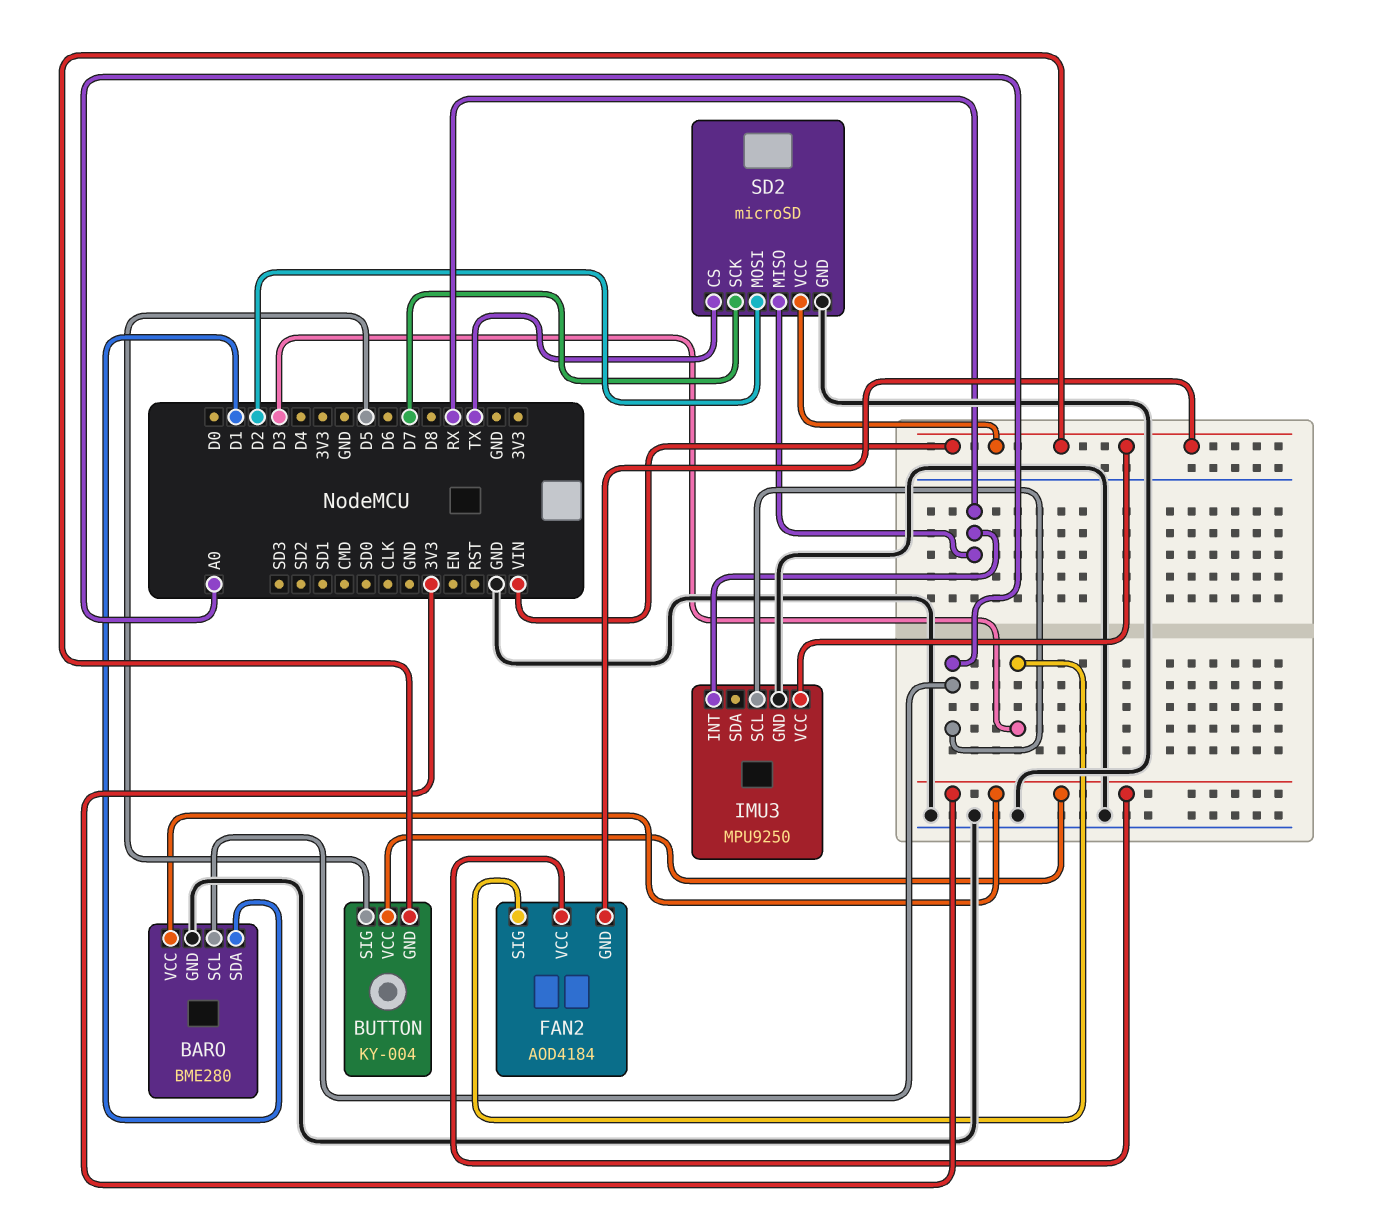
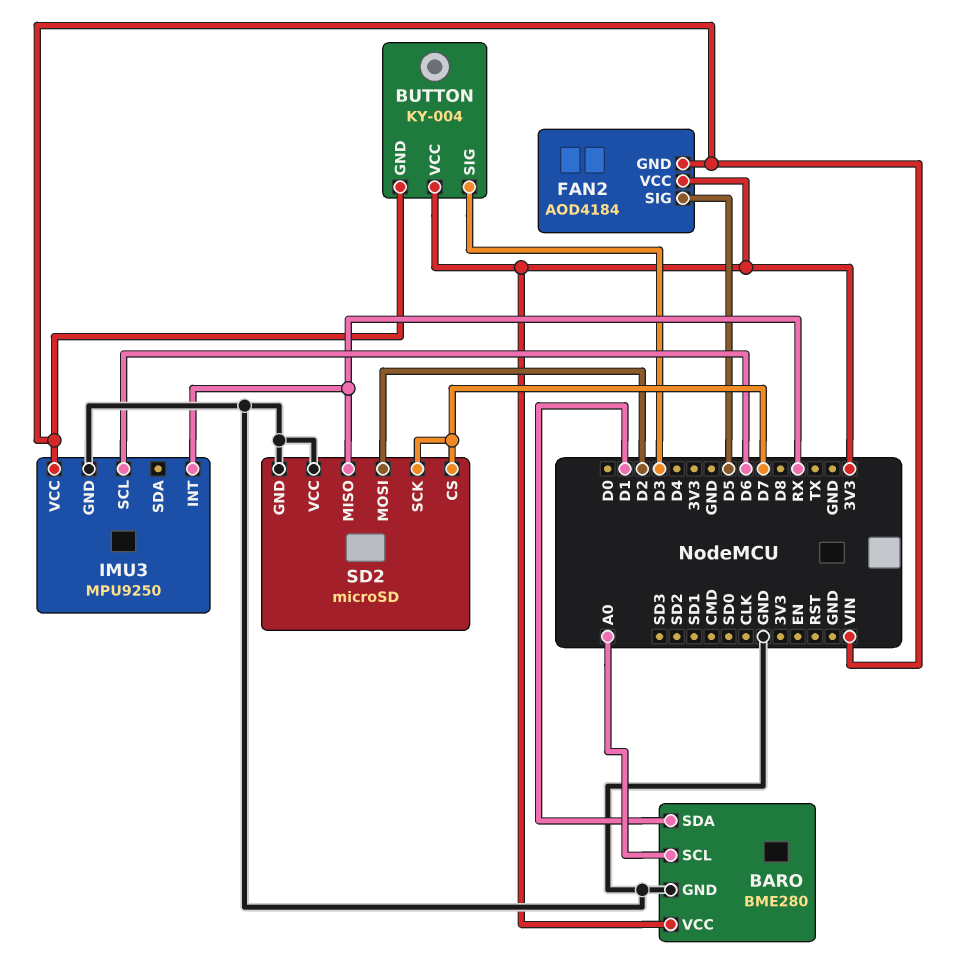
BUTTON pin SIG: D5 -> D3
FAN2 pin SIG: D3 -> D5
IMU3 pin SCL: A0 -> D6
SD2 pin CS: TX -> D7
SD2 pin VCC: VIN -> GND

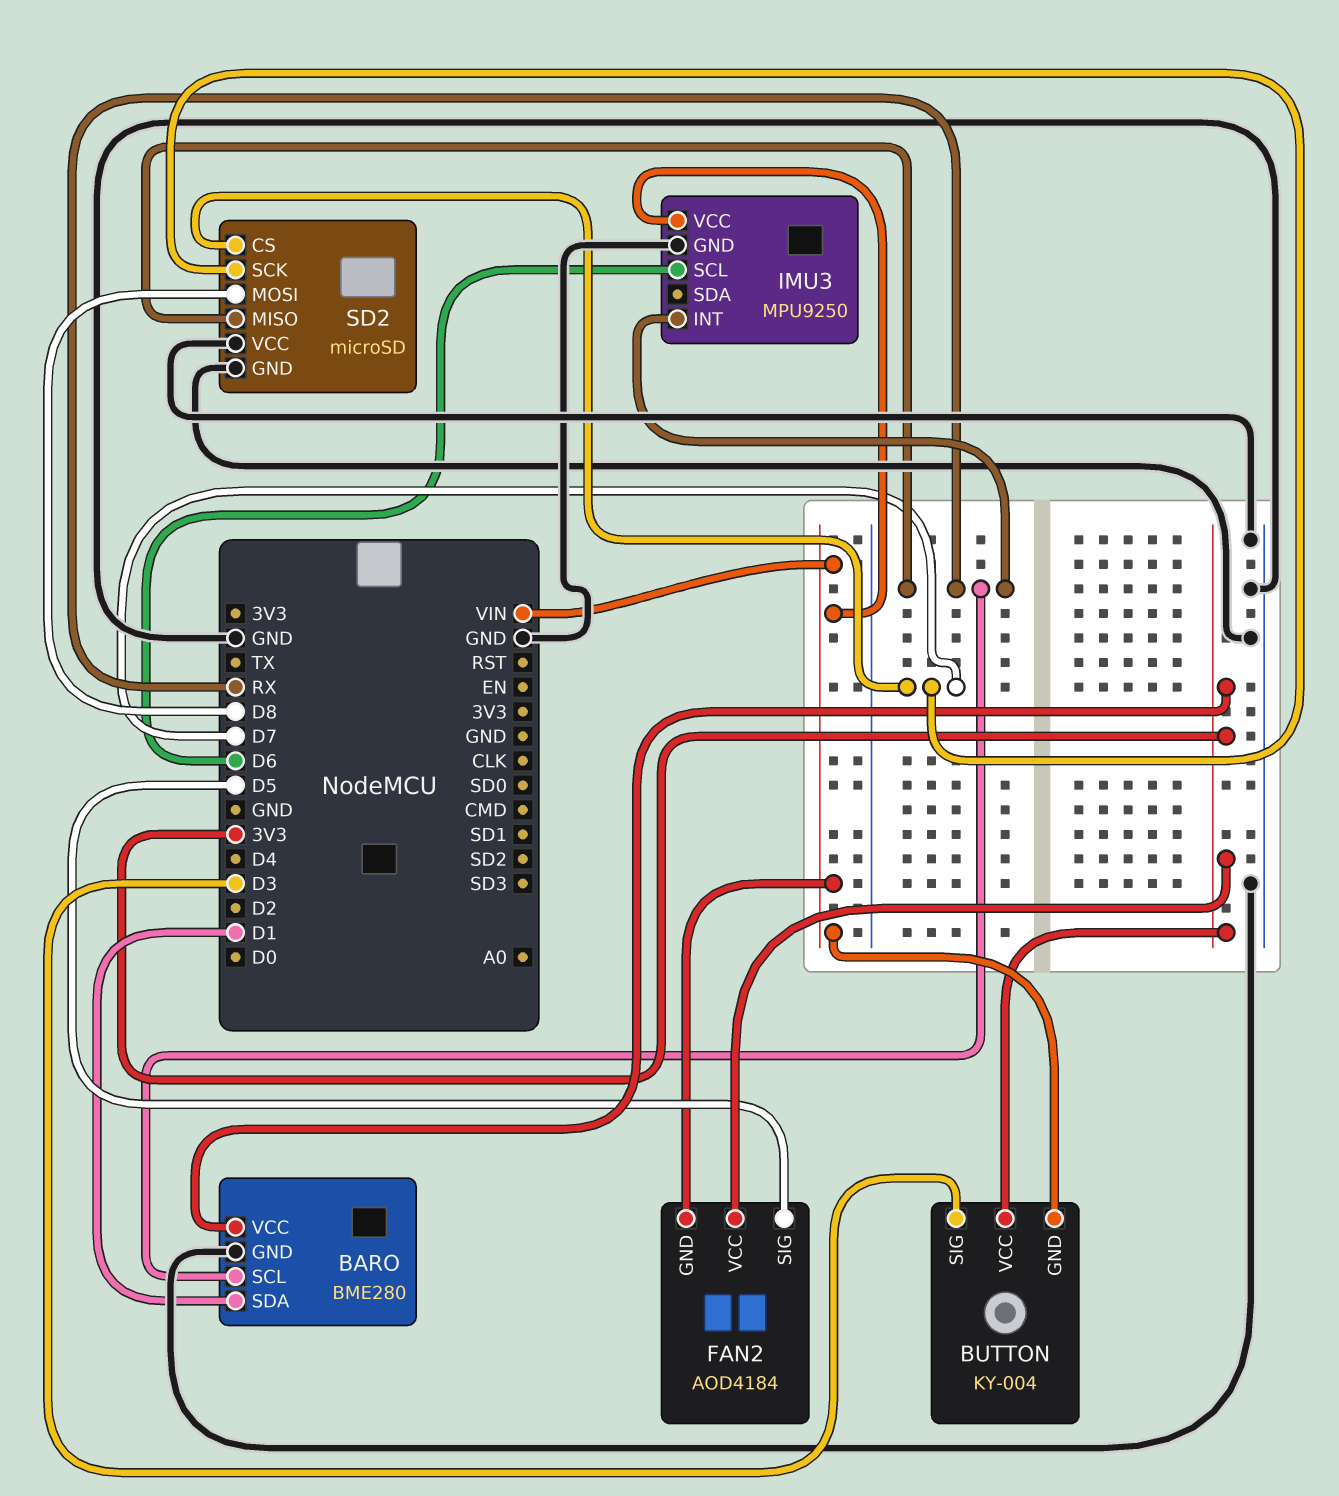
BARO pin SCL: A0 -> RX
SD2 pin MOSI: D2 -> D8

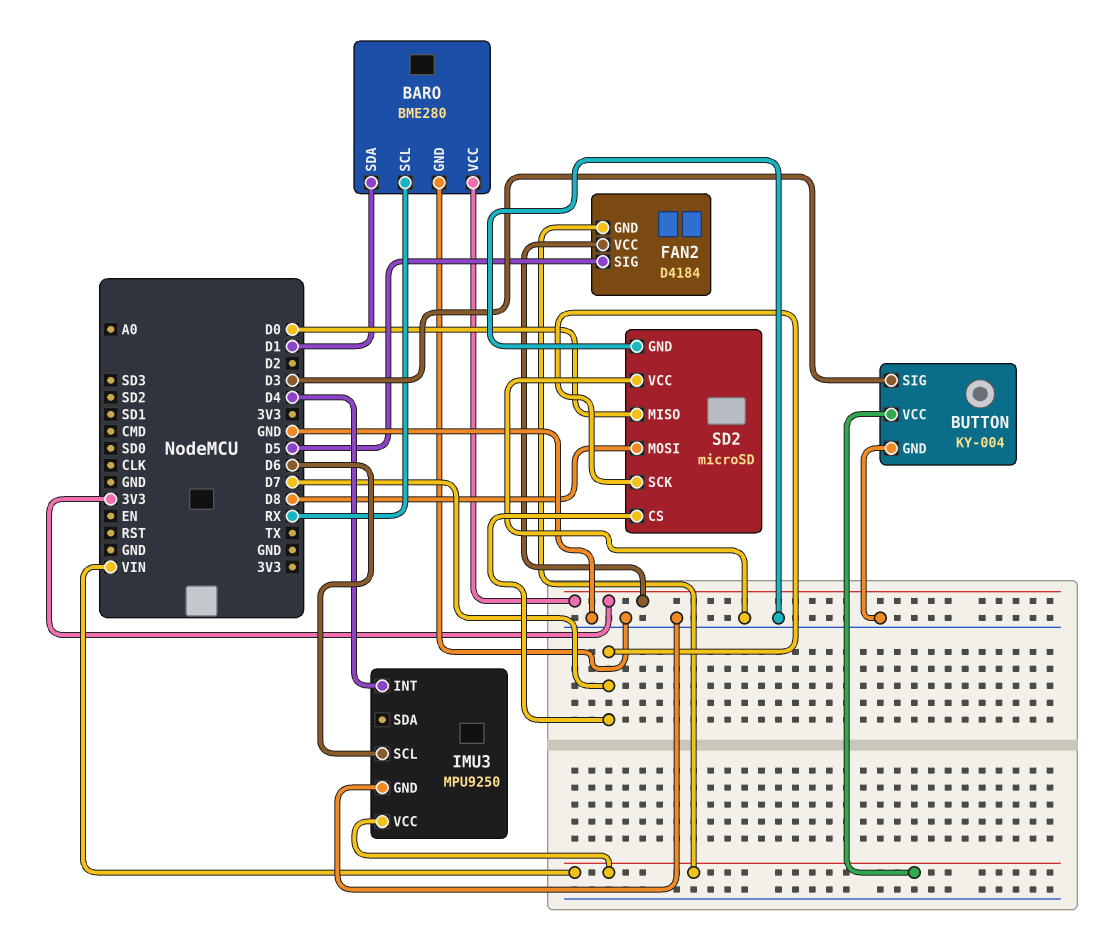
BUTTON pin GND: VIN -> GND
BUTTON pin VCC: 3V3 -> VIN
FAN2: AOD4184 -> D4184
IMU3 pin INT: RX -> D4
SD2 pin MISO: RX -> D0

